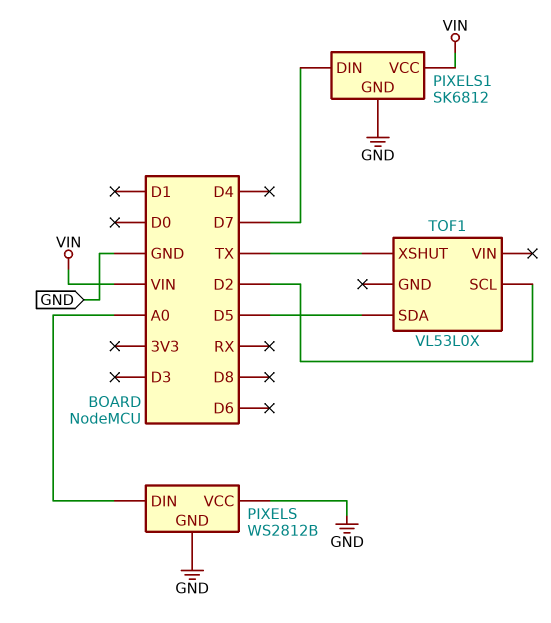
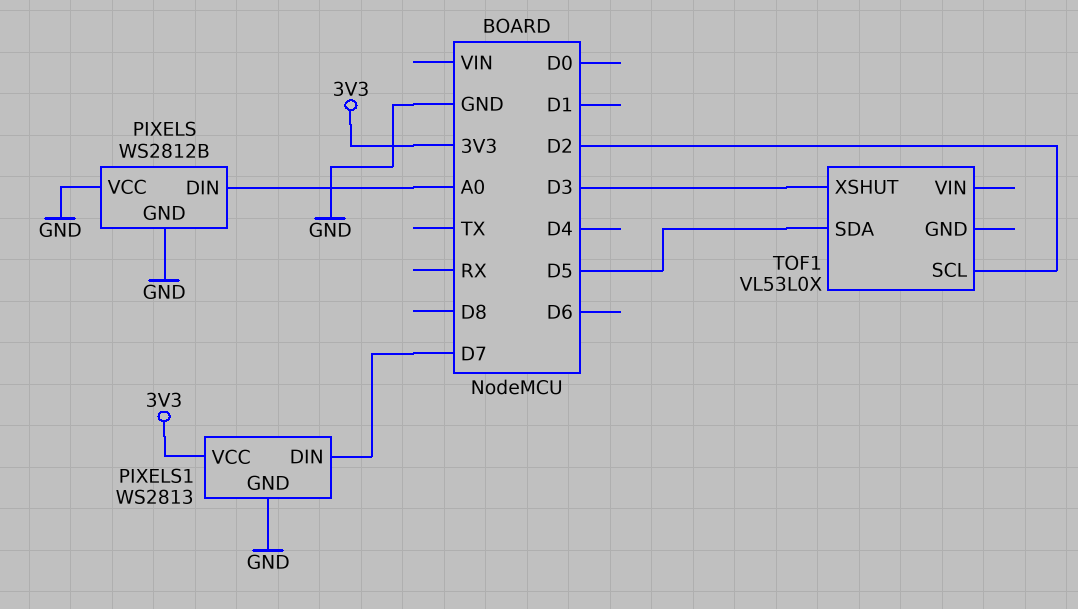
PIXELS1: SK6812 -> WS2813
PIXELS1 pin VCC: VIN -> 3V3
TOF1 pin XSHUT: TX -> D3

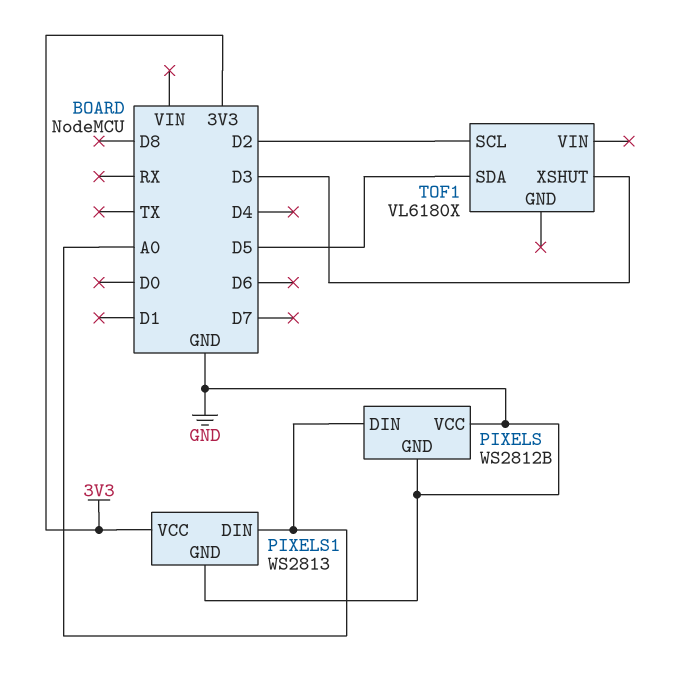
PIXELS1 pin DIN: D7 -> A0
TOF1: VL53L0X -> VL6180X

